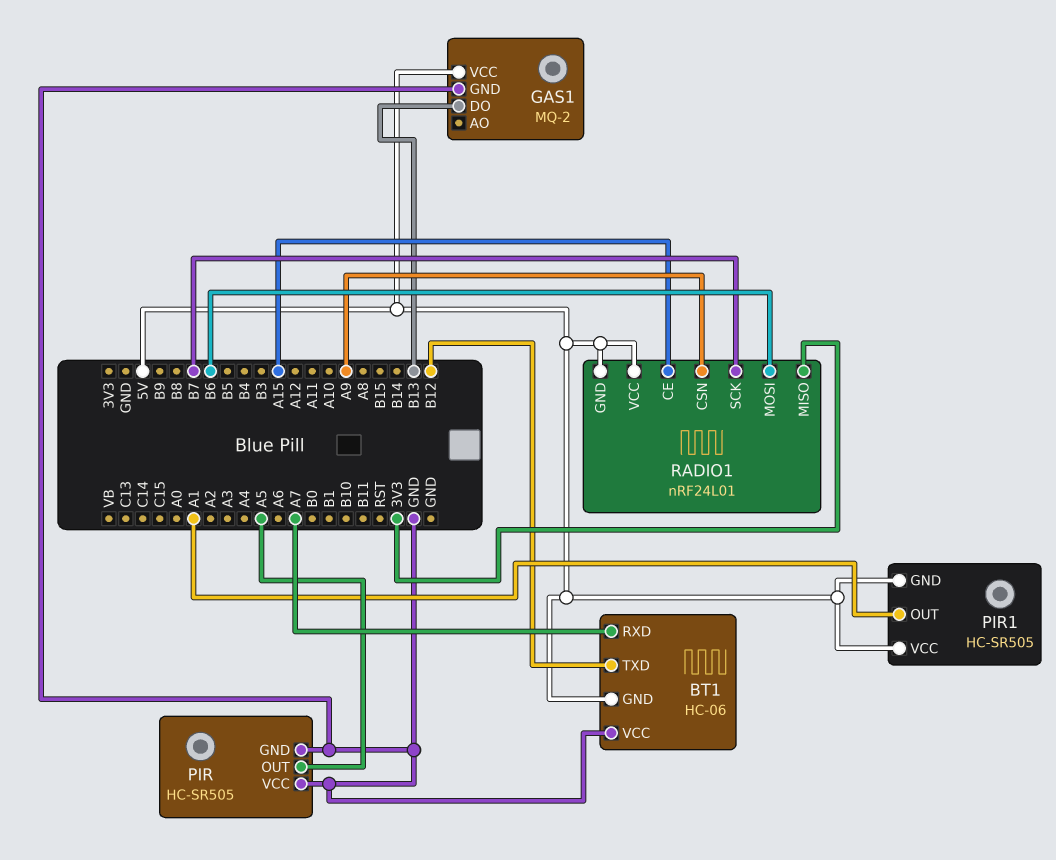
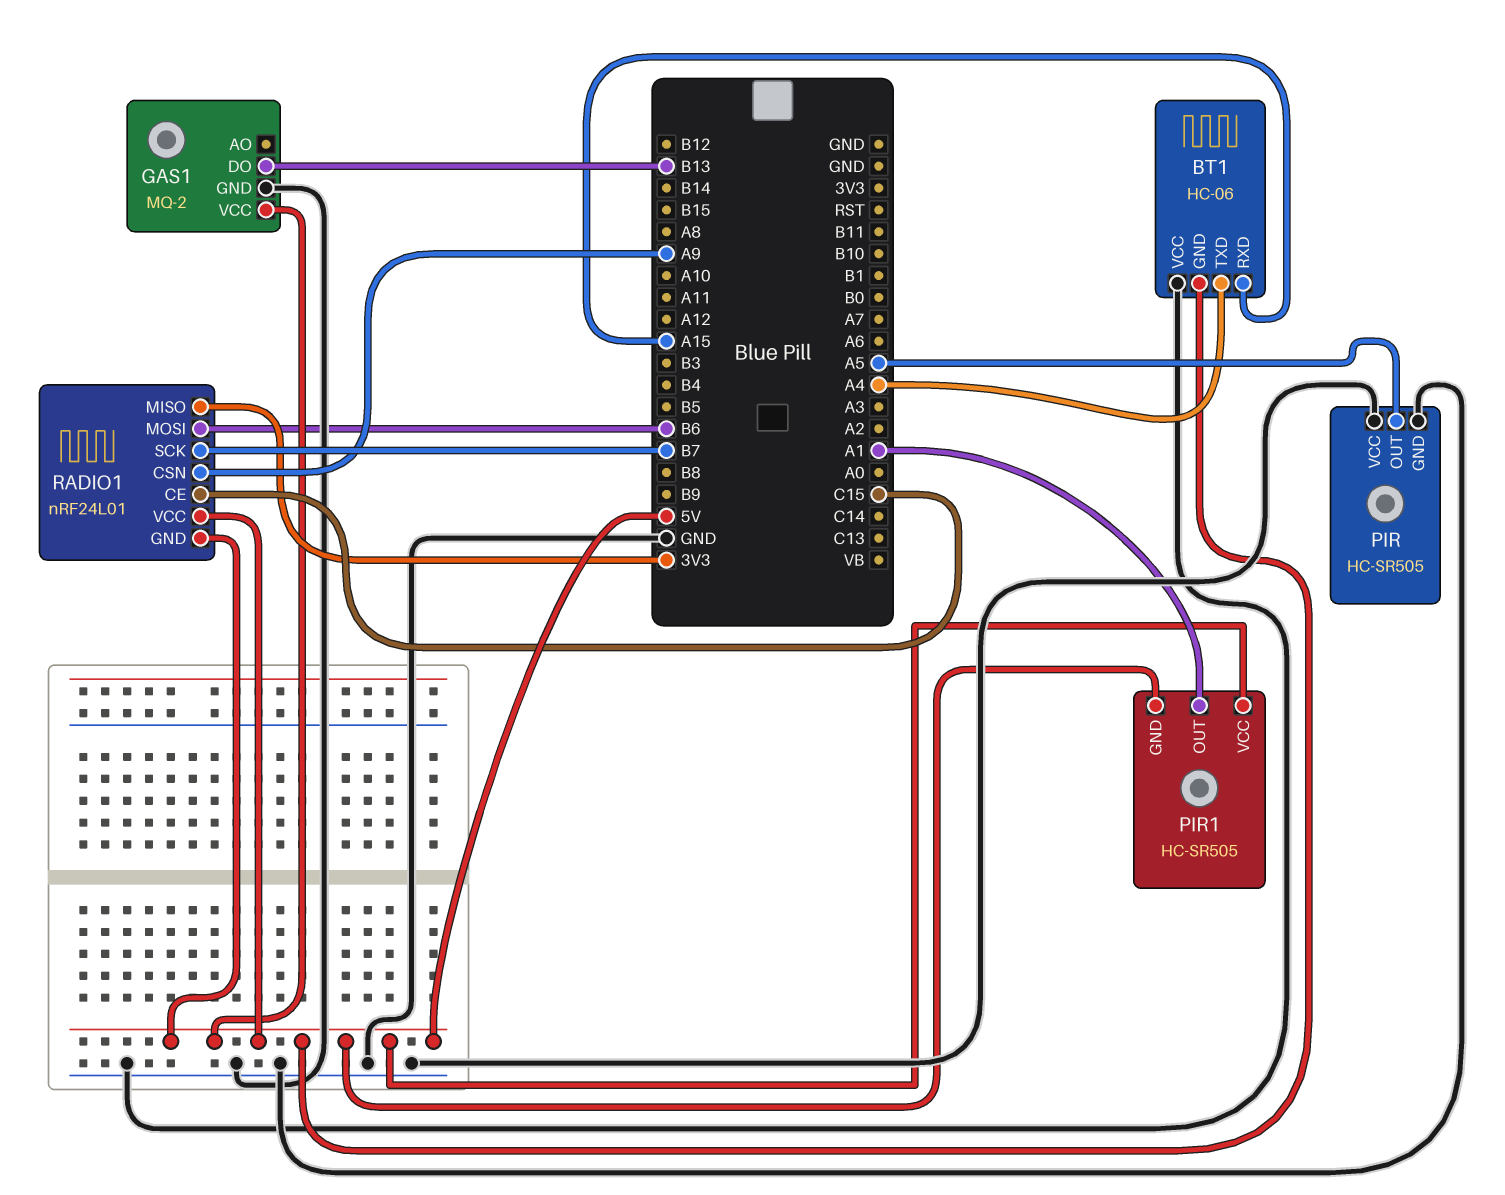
BT1 pin RXD: A7 -> A15
BT1 pin TXD: B12 -> A4
RADIO1 pin CE: A15 -> C15

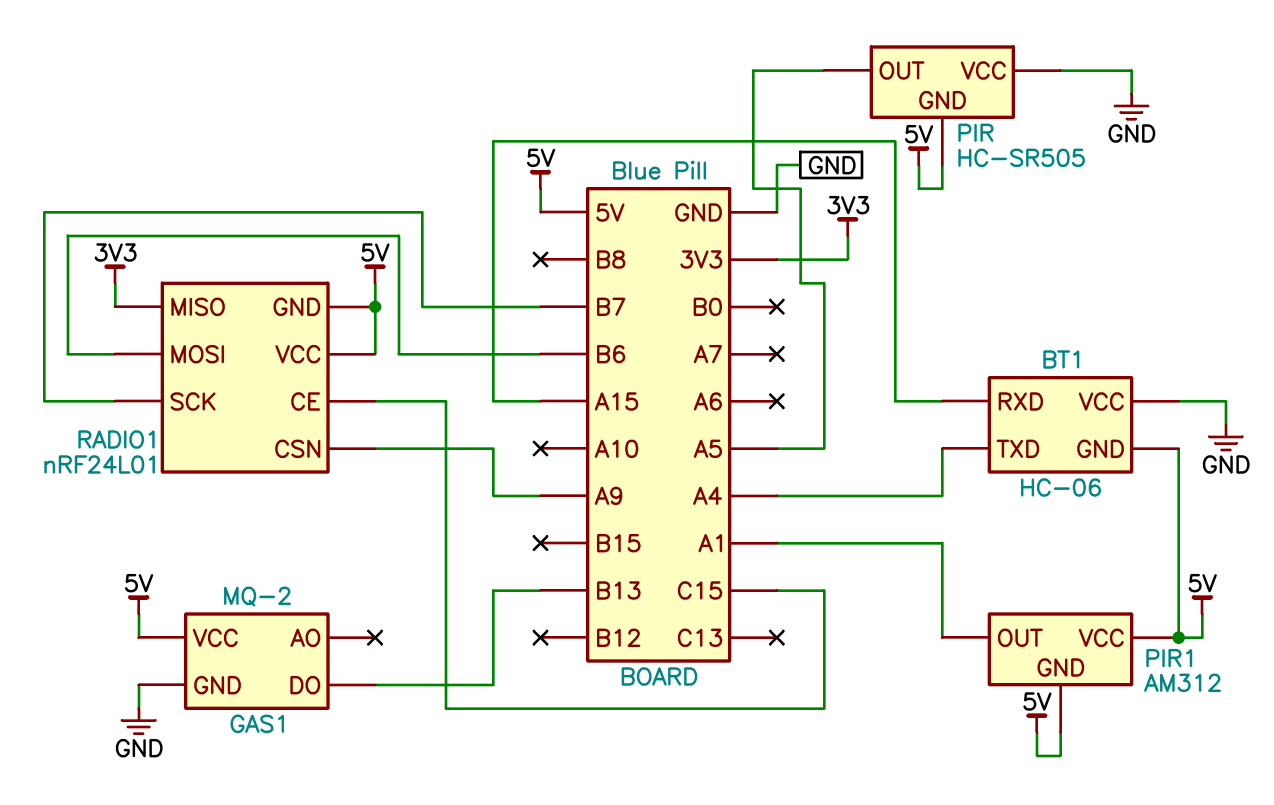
PIR pin GND: GND -> 5V
PIR1: HC-SR505 -> AM312

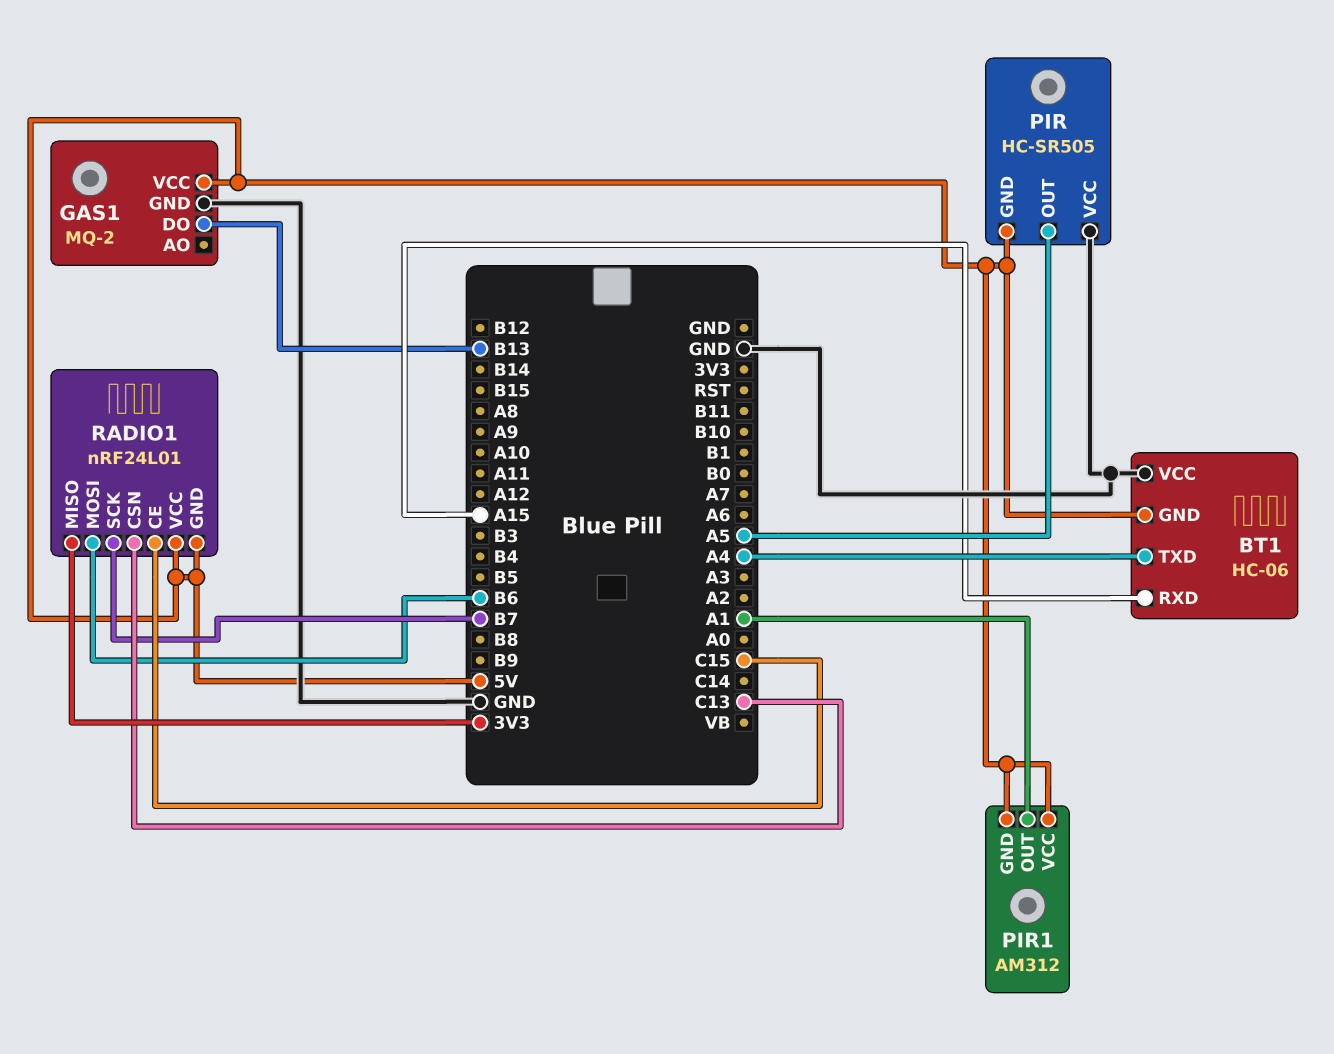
RADIO1 pin CSN: A9 -> C13

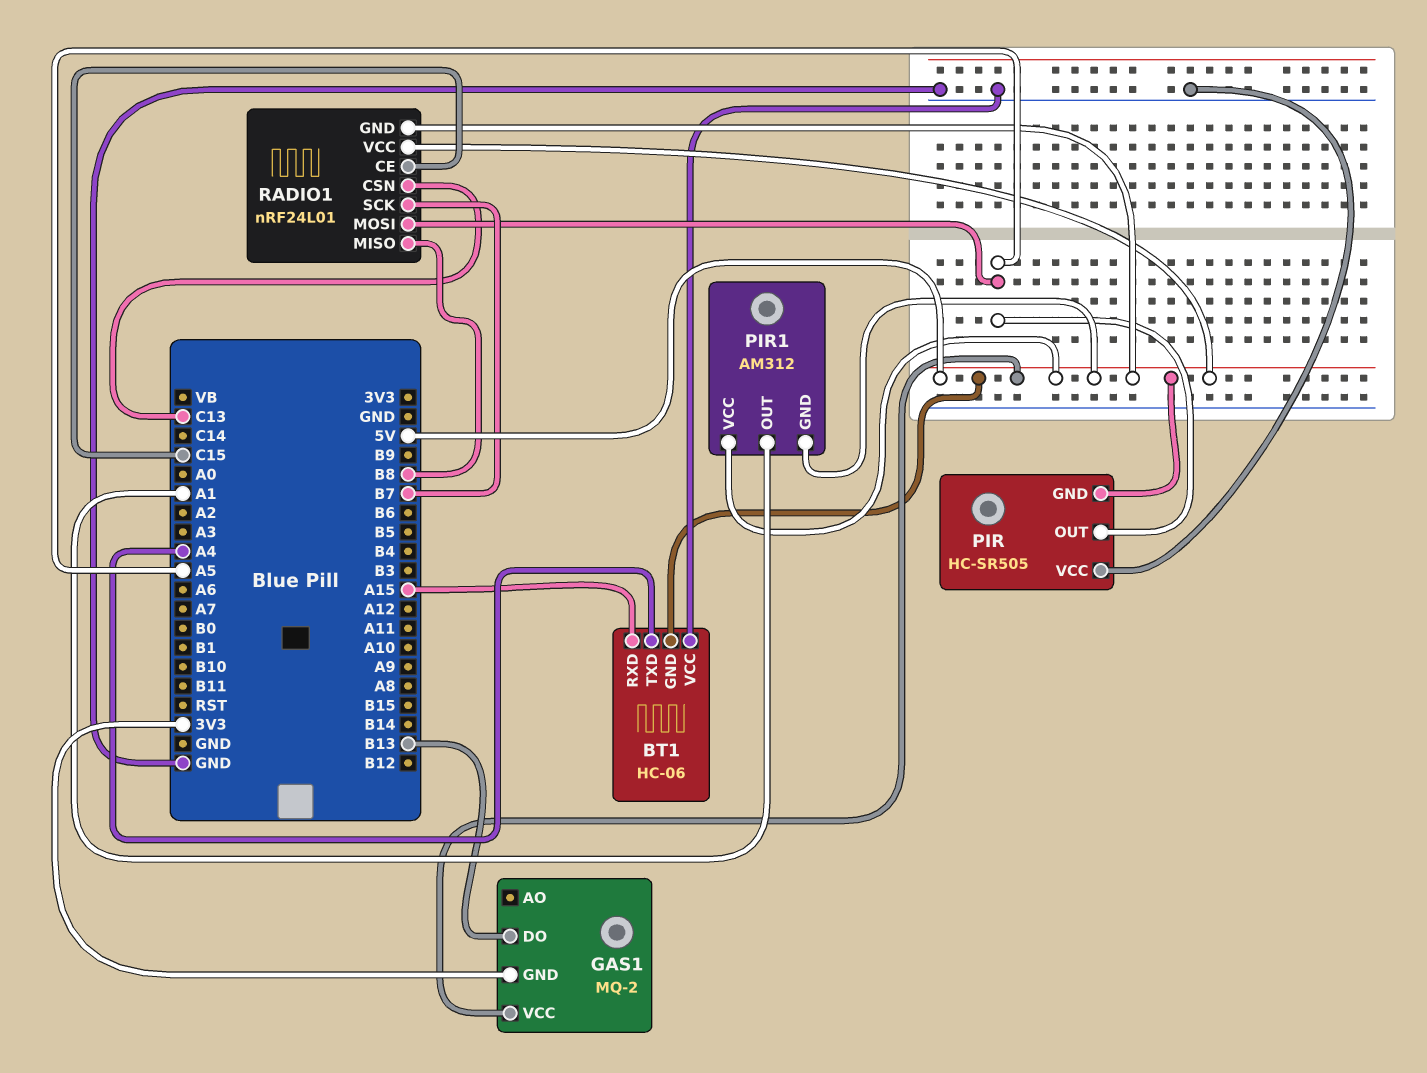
GAS1 pin GND: GND -> 3V3
RADIO1 pin MISO: 3V3 -> B8
RADIO1 pin MOSI: B6 -> A5

